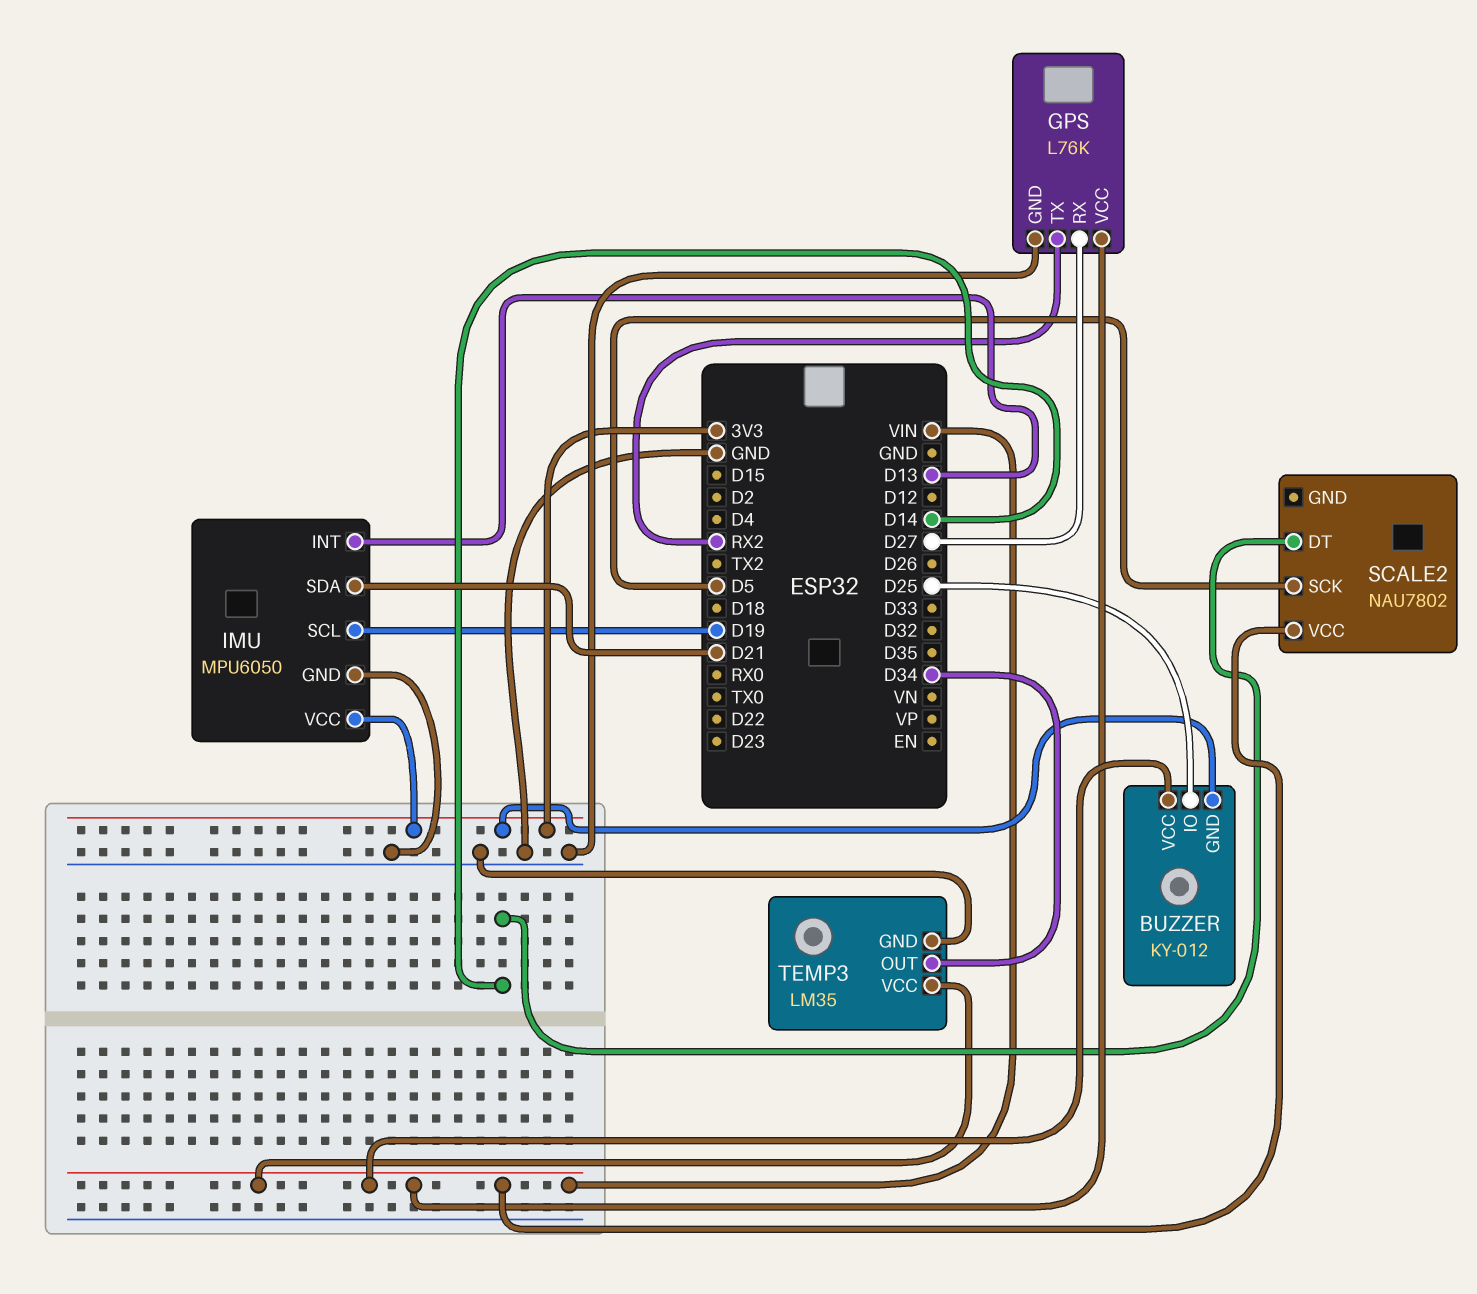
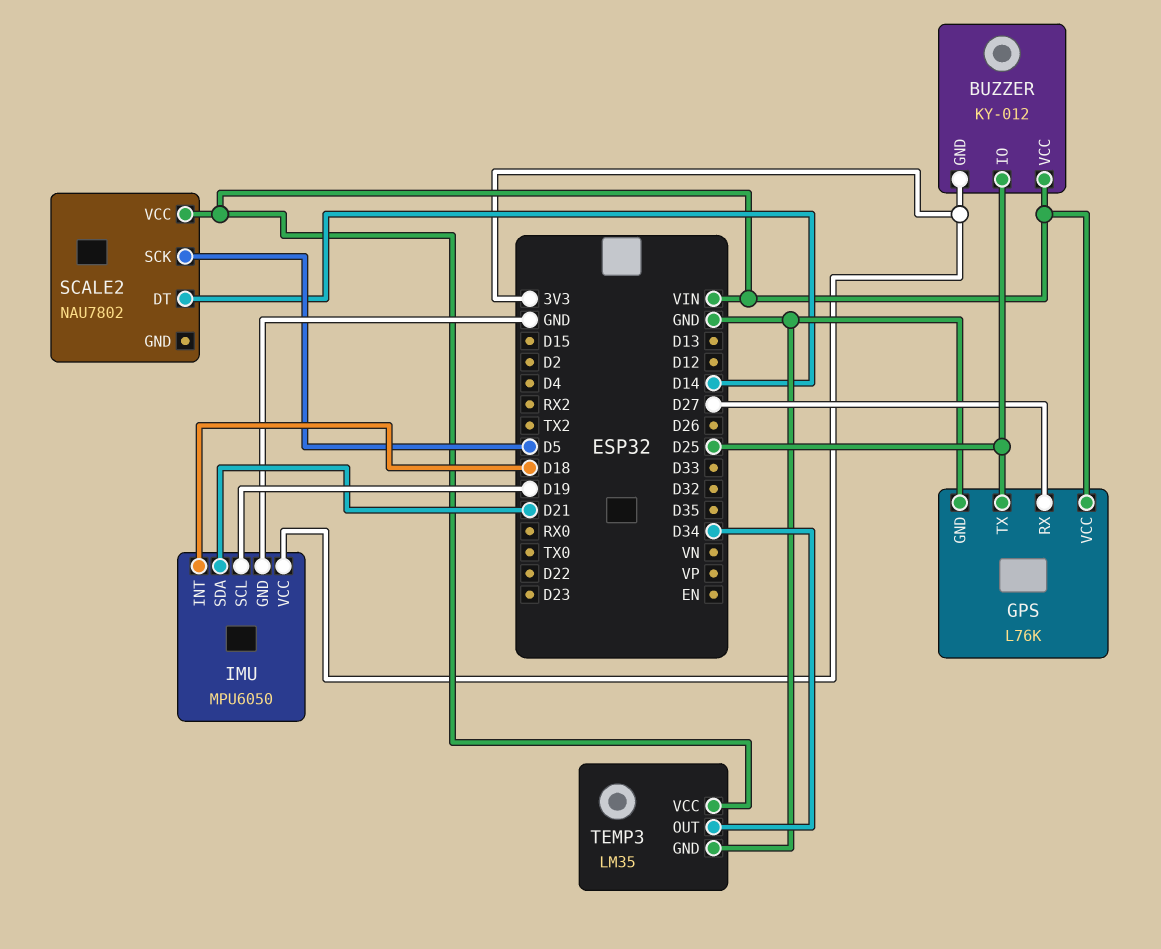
GPS pin TX: RX2 -> D25
IMU pin INT: D13 -> D18

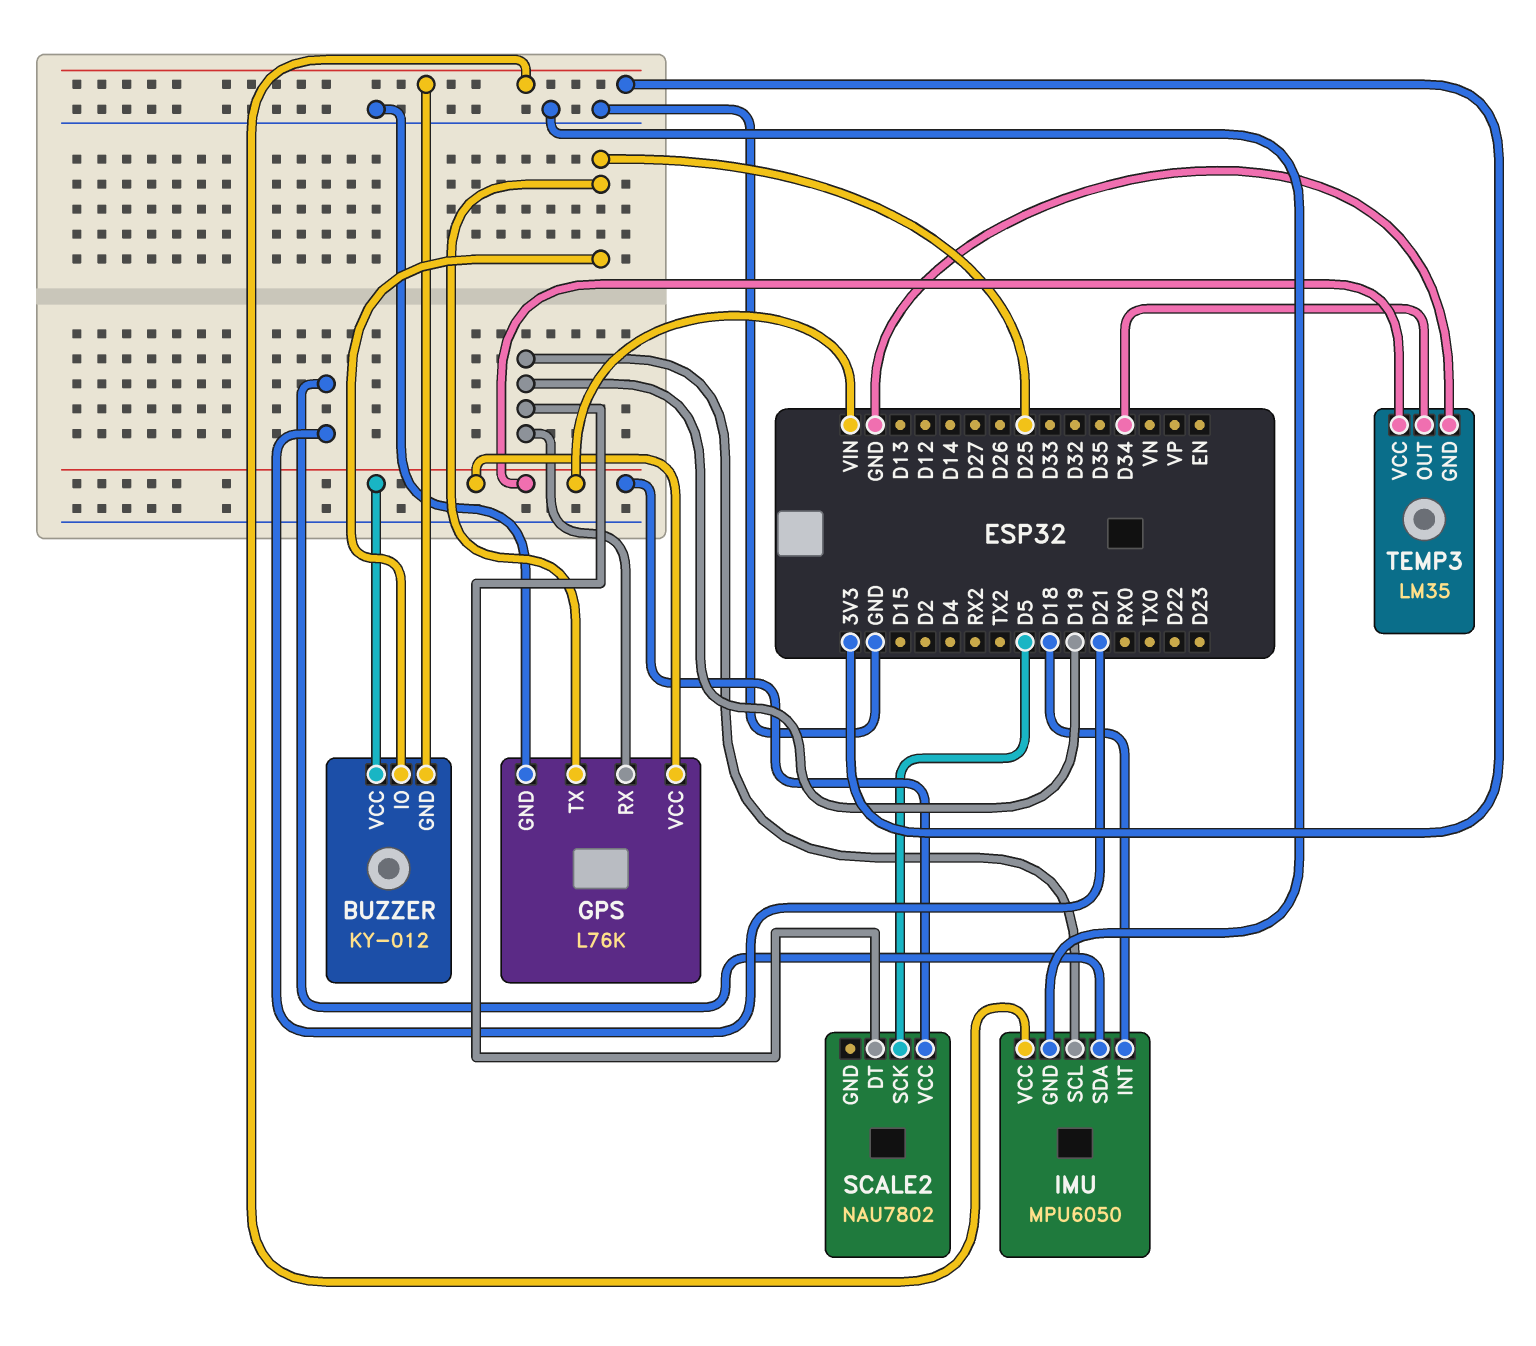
GPS pin RX: D27 -> D19
SCALE2 pin DT: D14 -> D19

